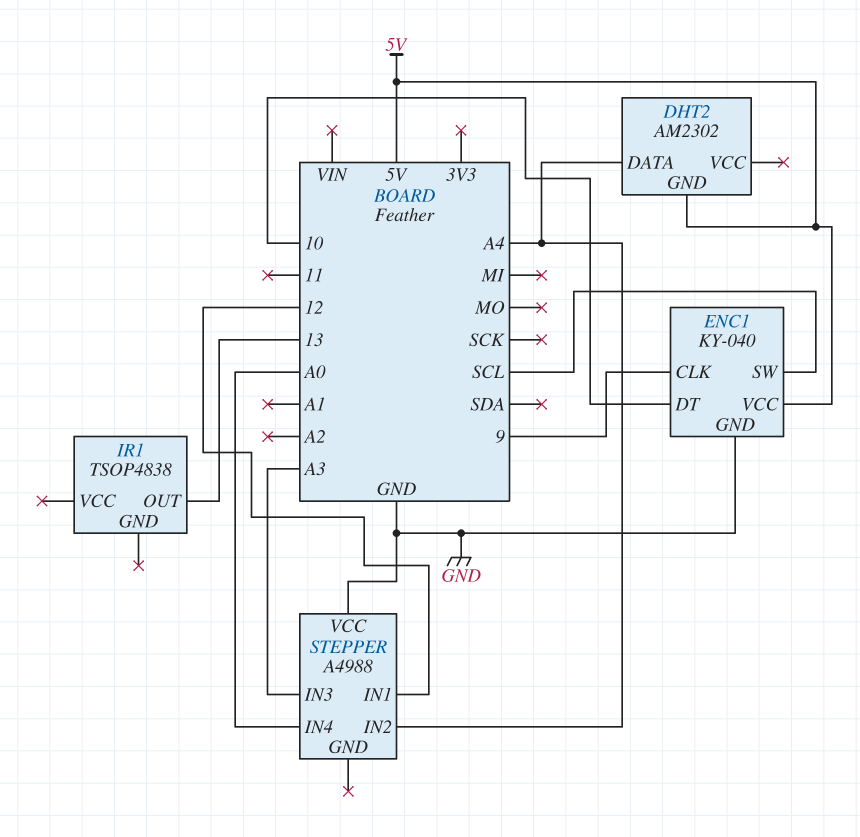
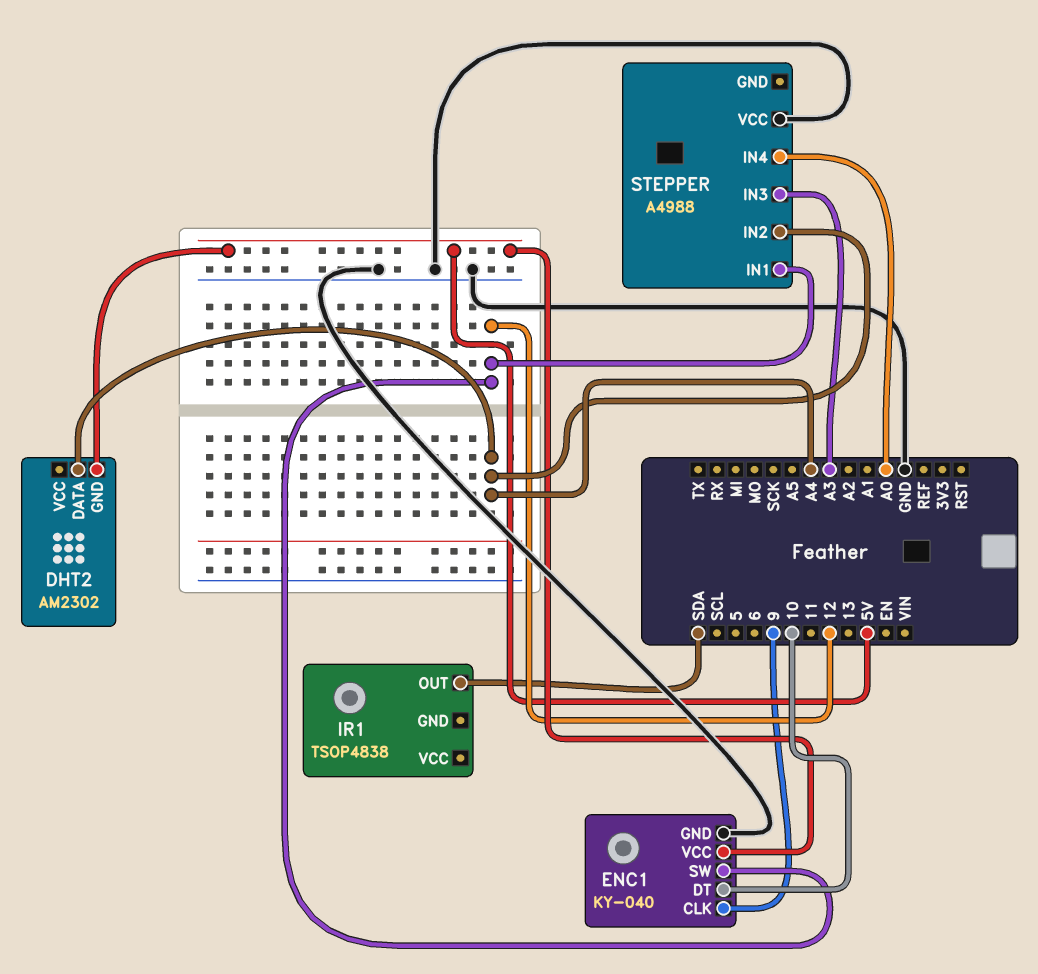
ENC1 pin SW: SCL -> 12
IR1 pin OUT: 13 -> SDA

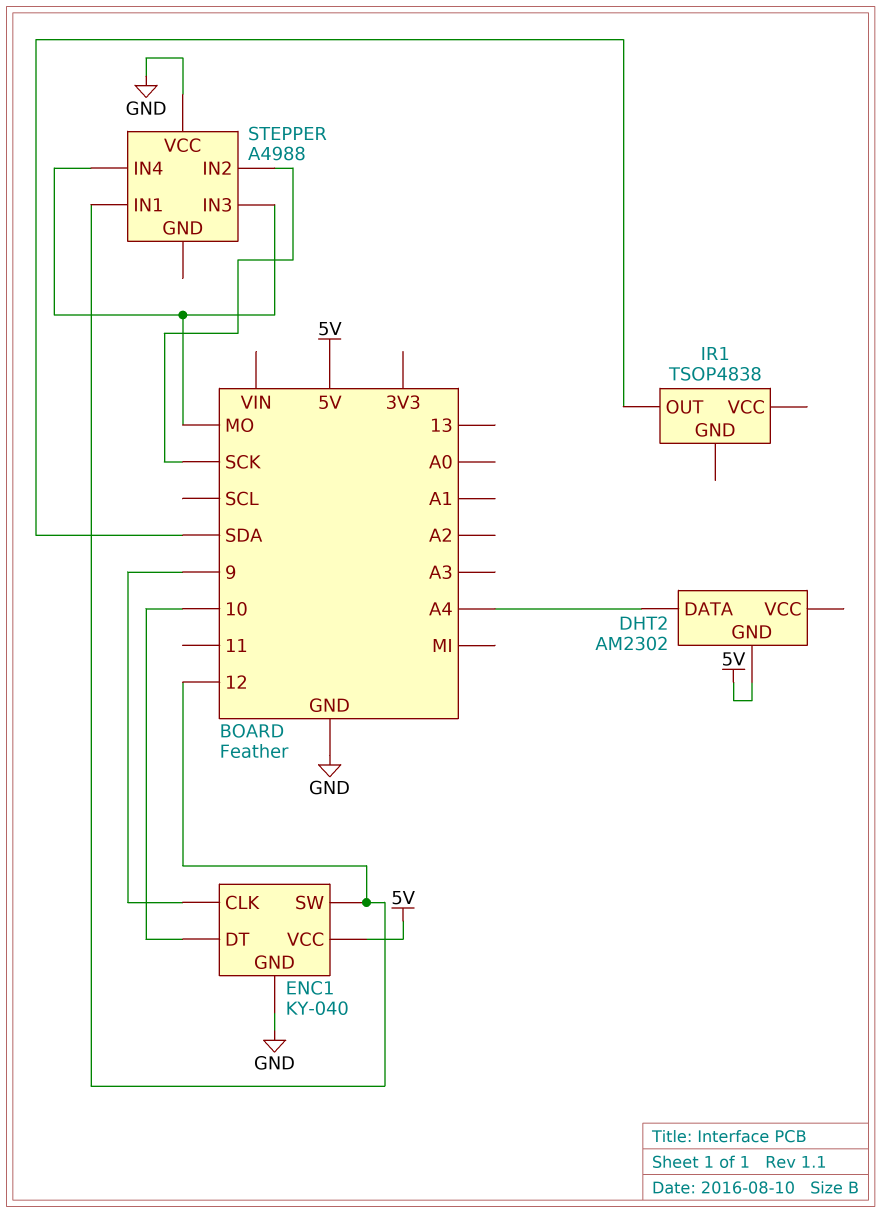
STEPPER pin IN2: A4 -> SCK
STEPPER pin IN3: A3 -> MO
STEPPER pin IN4: A0 -> MO

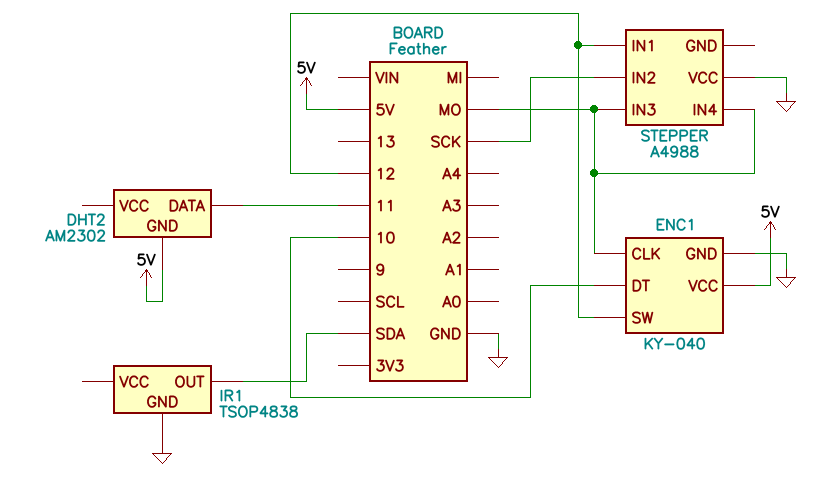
DHT2 pin DATA: A4 -> 11
ENC1 pin CLK: 9 -> MO
IR1 pin GND: none -> GND

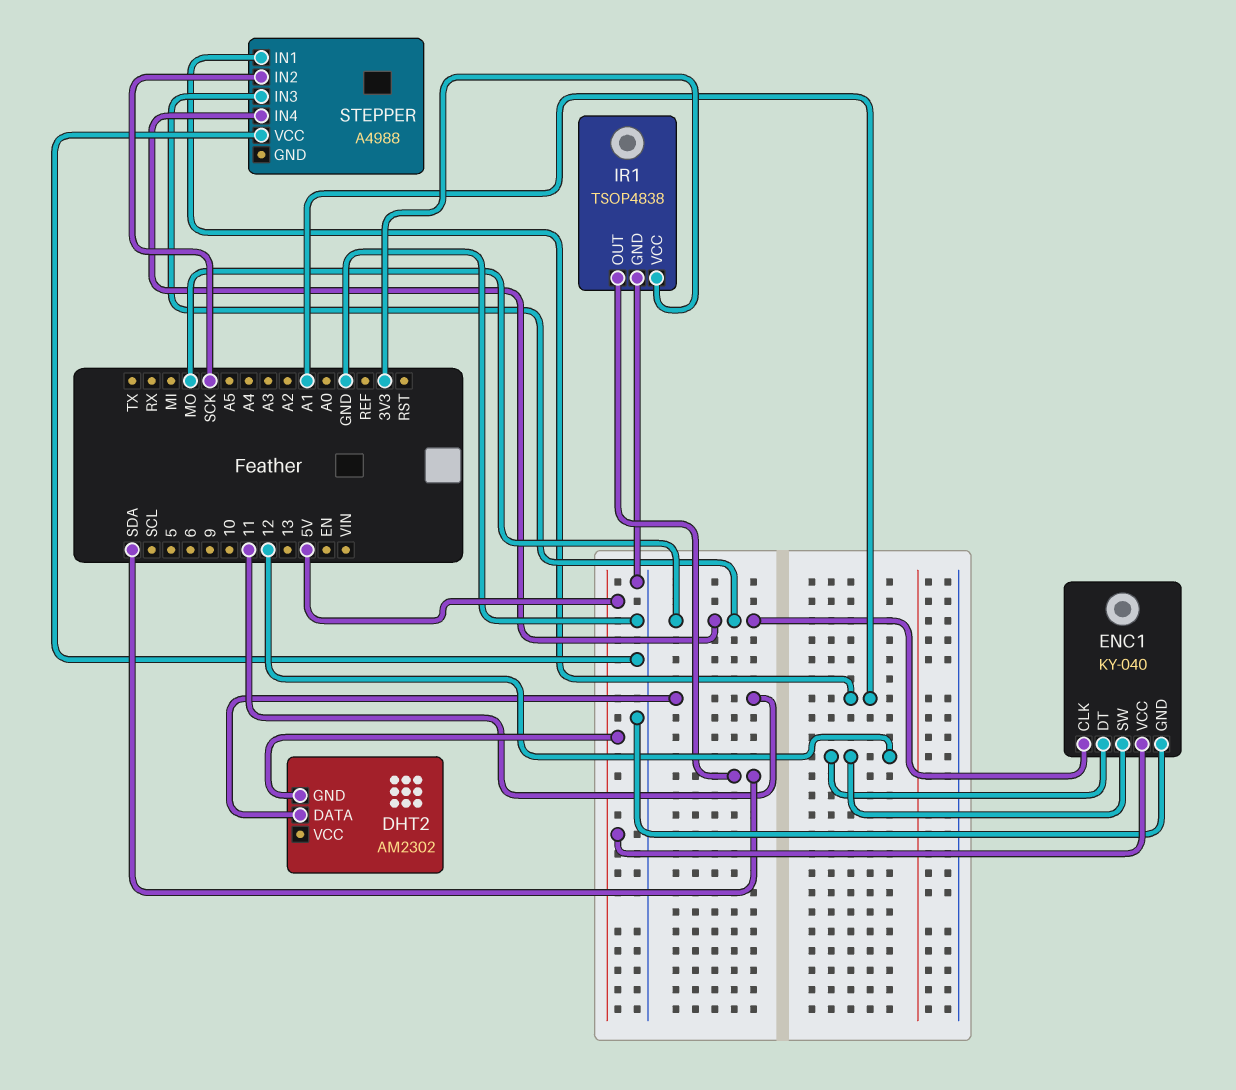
ENC1 pin DT: 10 -> 12
IR1 pin VCC: none -> 3V3
STEPPER pin IN1: 12 -> A1

